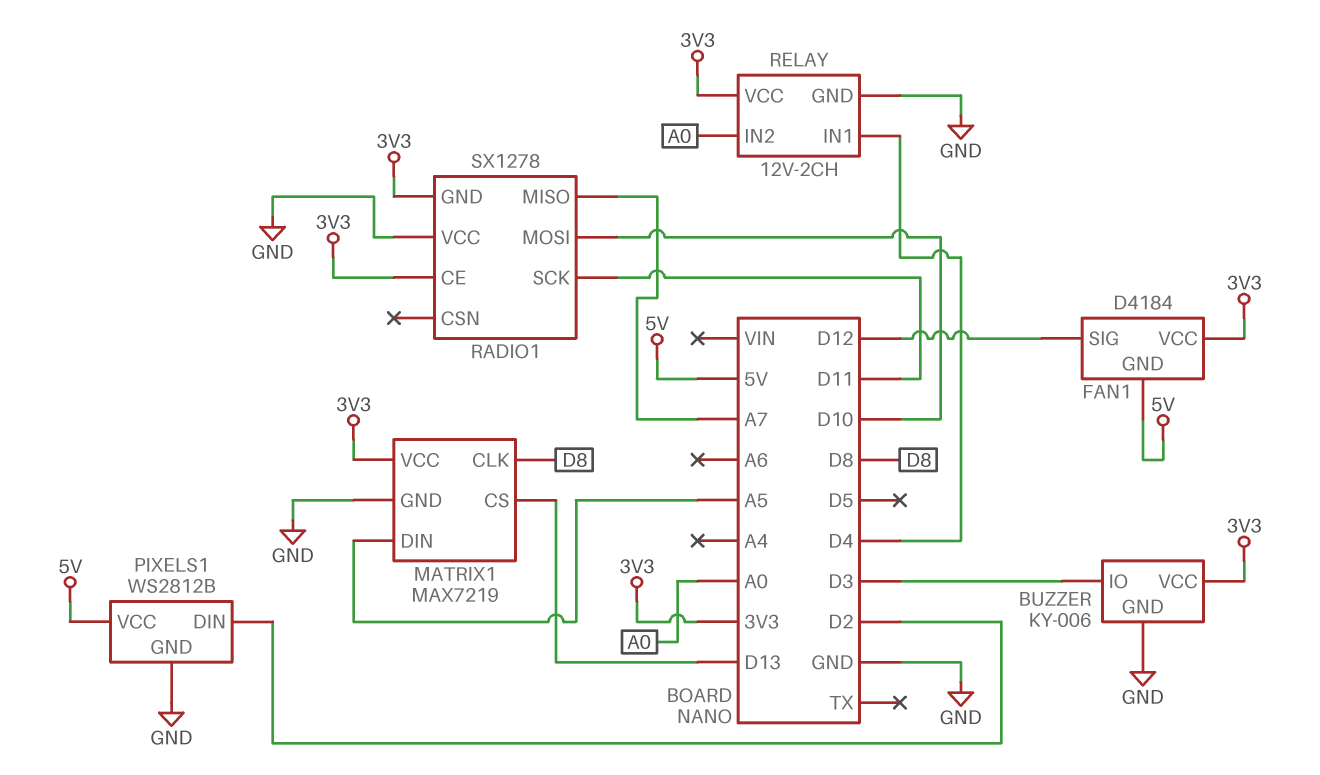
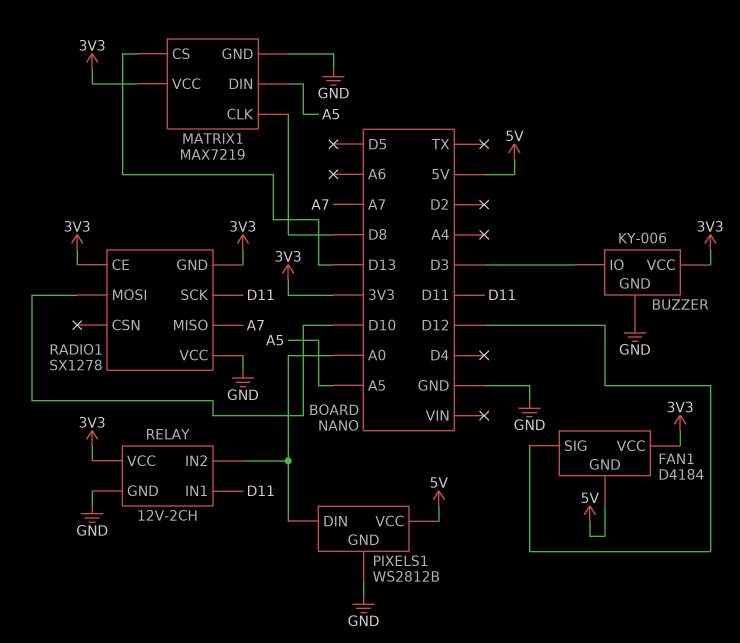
PIXELS1 pin DIN: D2 -> A0
RELAY pin IN1: D4 -> D11

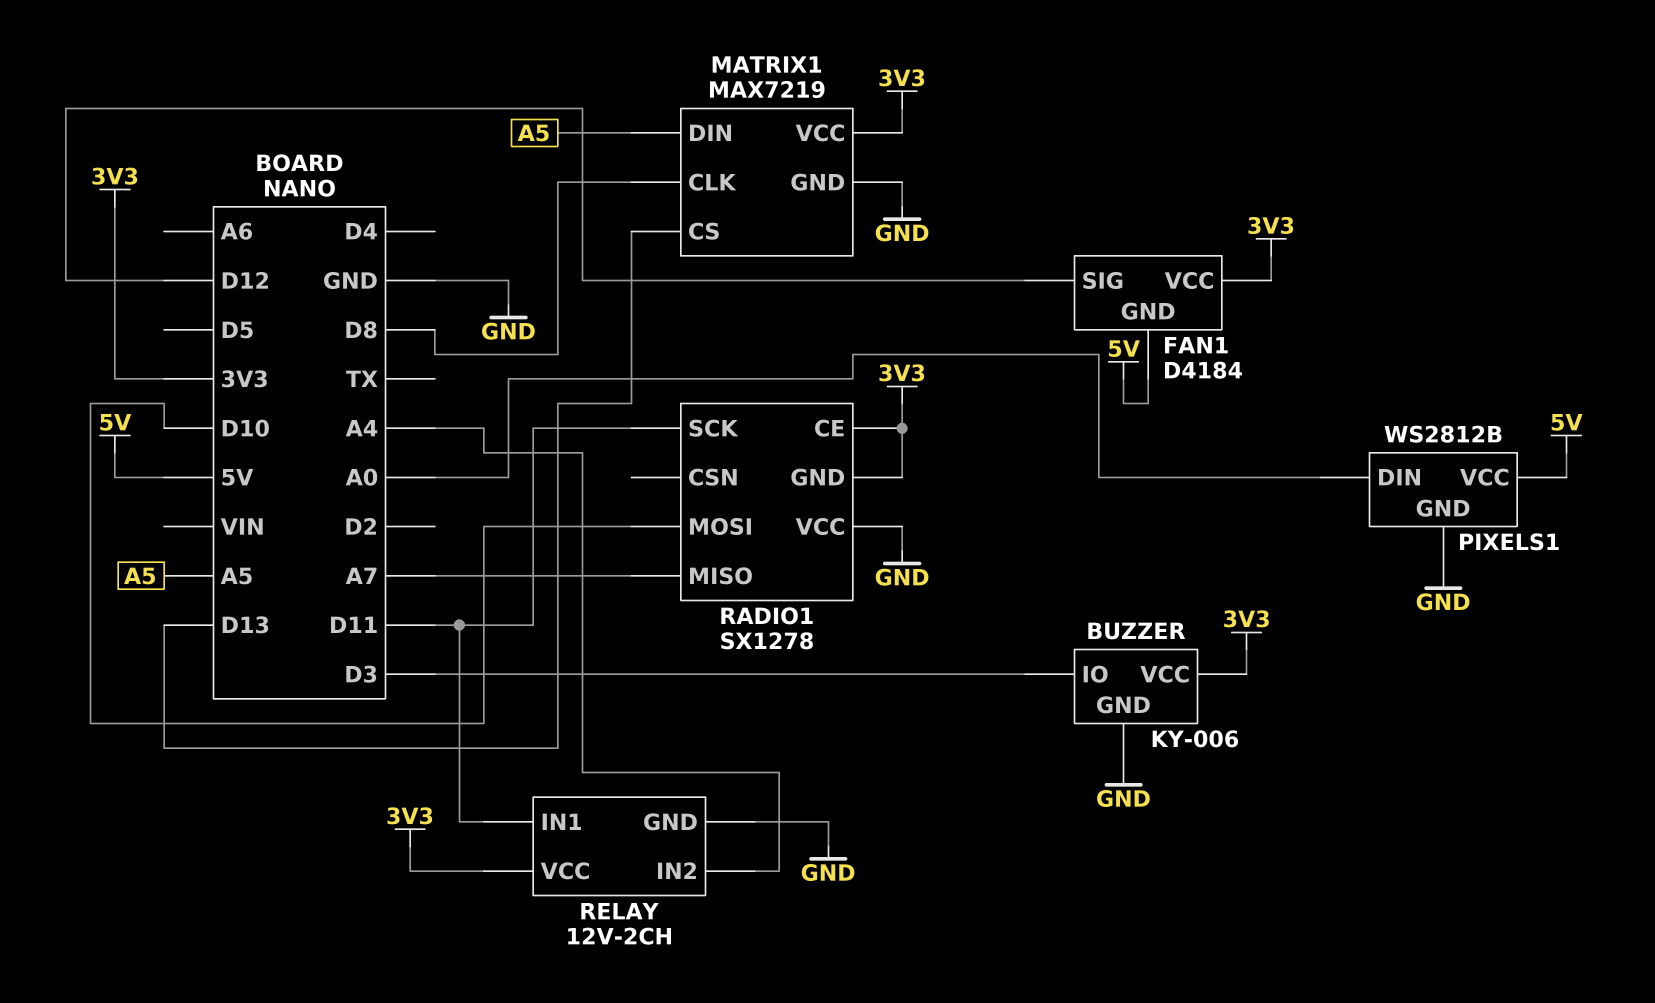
RELAY pin IN2: A0 -> A4

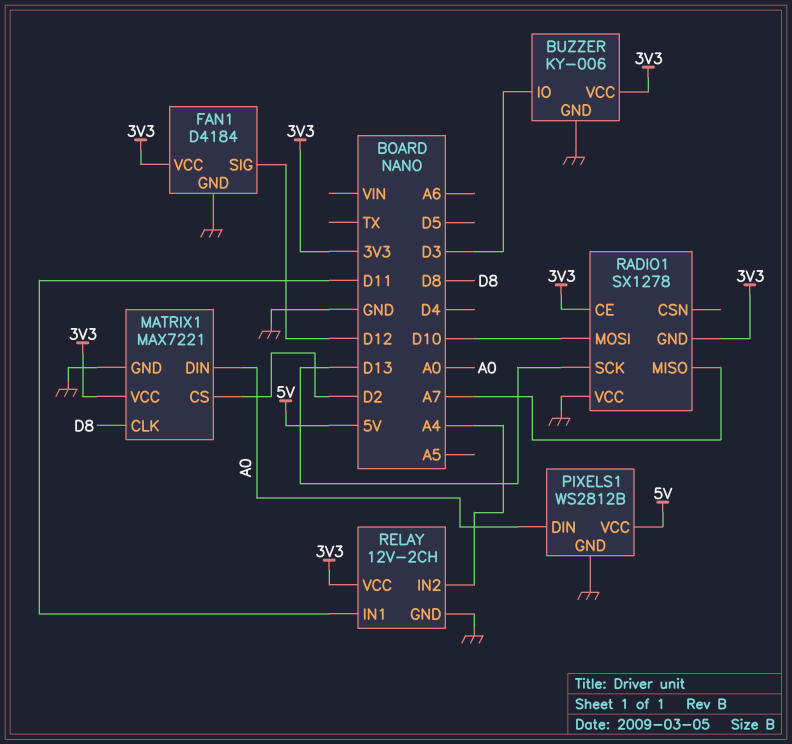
FAN1 pin GND: 5V -> GND
MATRIX1: MAX7219 -> MAX7221
MATRIX1 pin CS: D13 -> D2
MATRIX1 pin DIN: A5 -> A0
RADIO1 pin SCK: D11 -> D13

